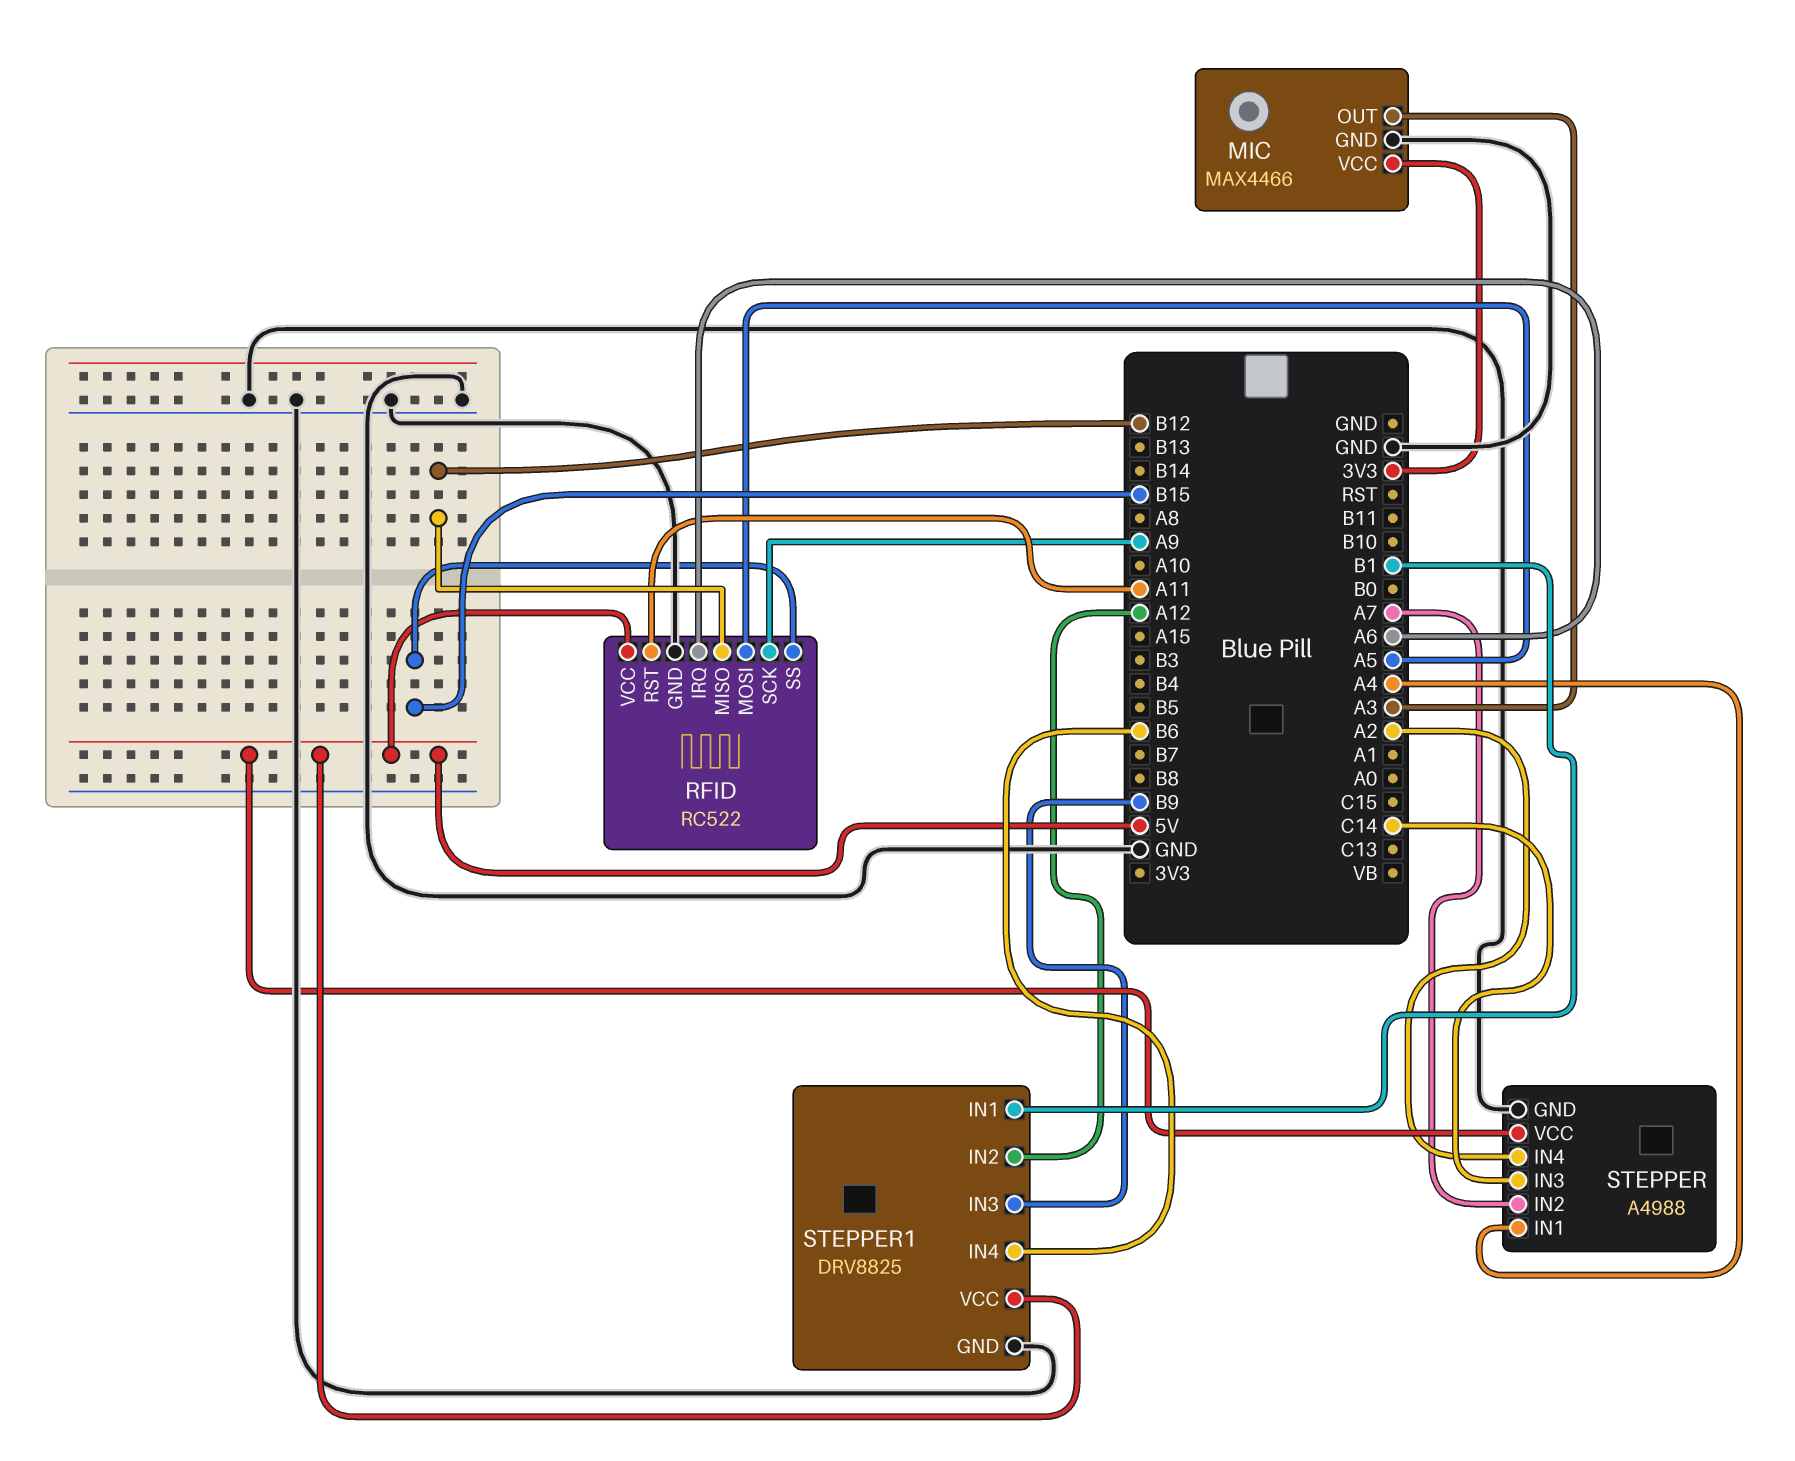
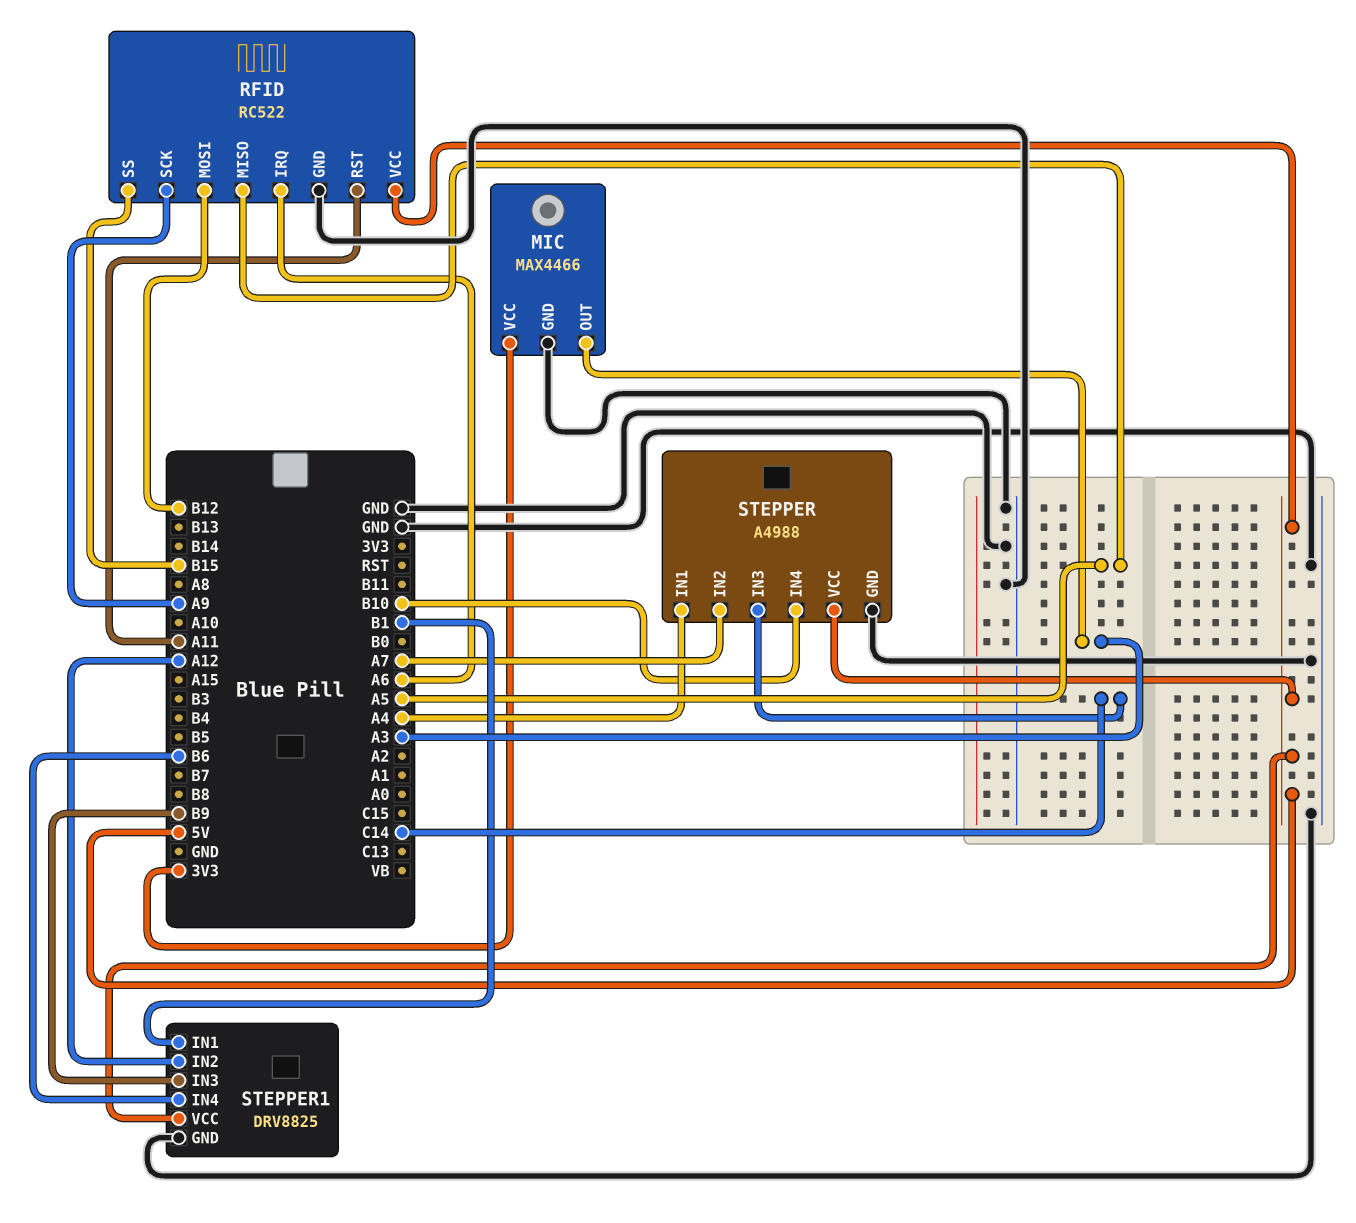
RFID pin MISO: B12 -> A5
RFID pin MOSI: A5 -> B12
STEPPER pin IN4: A2 -> B10

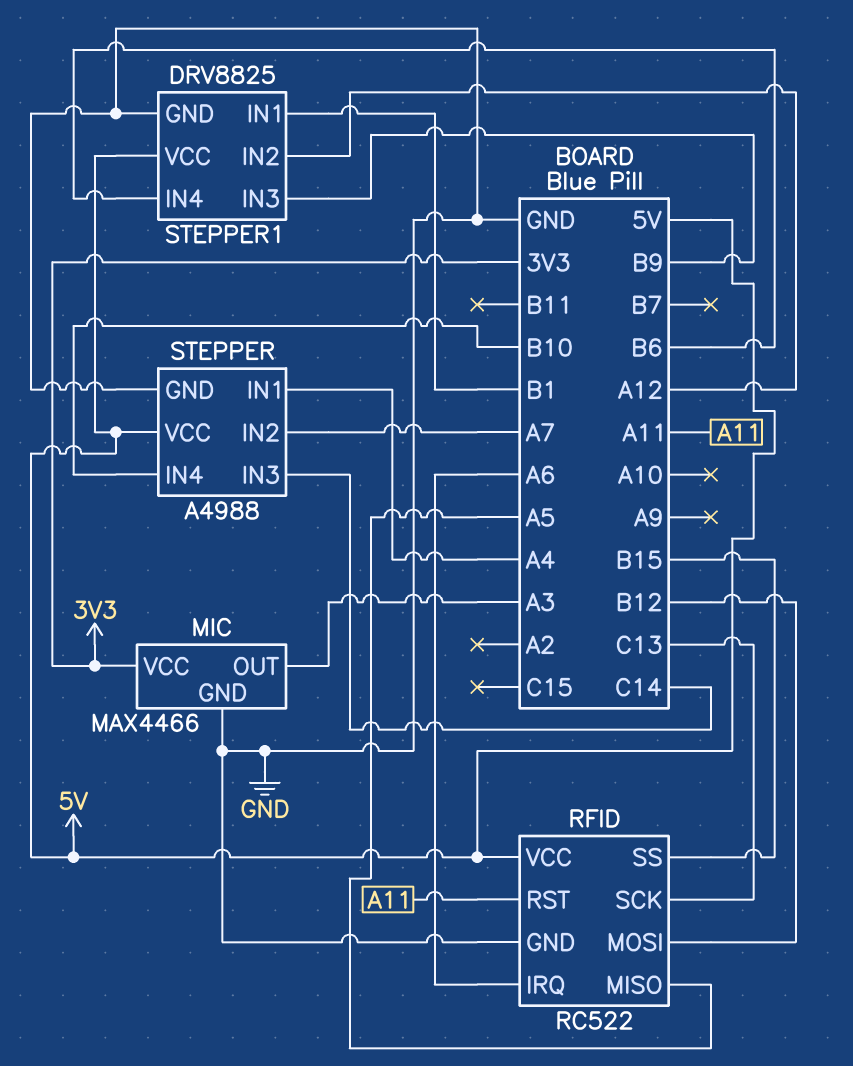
RFID pin SCK: A9 -> C13

